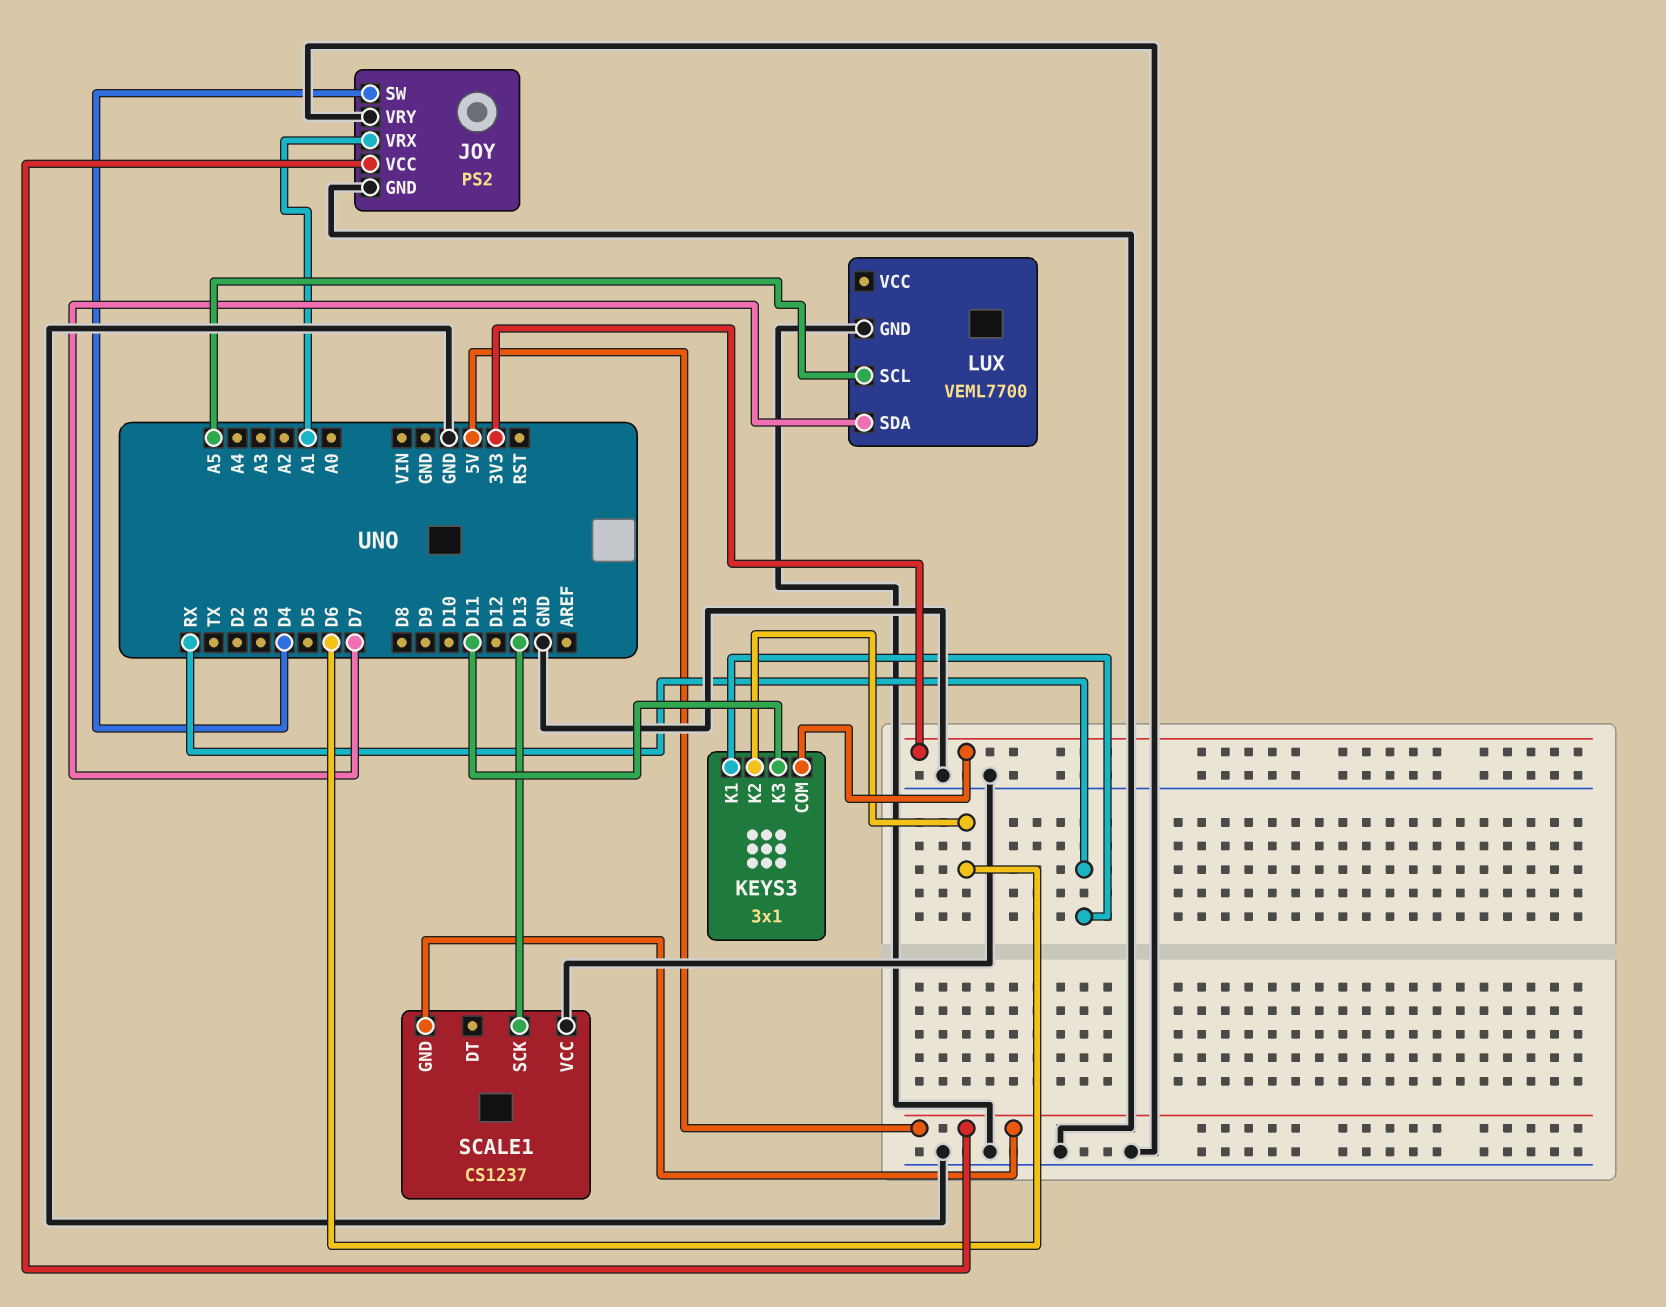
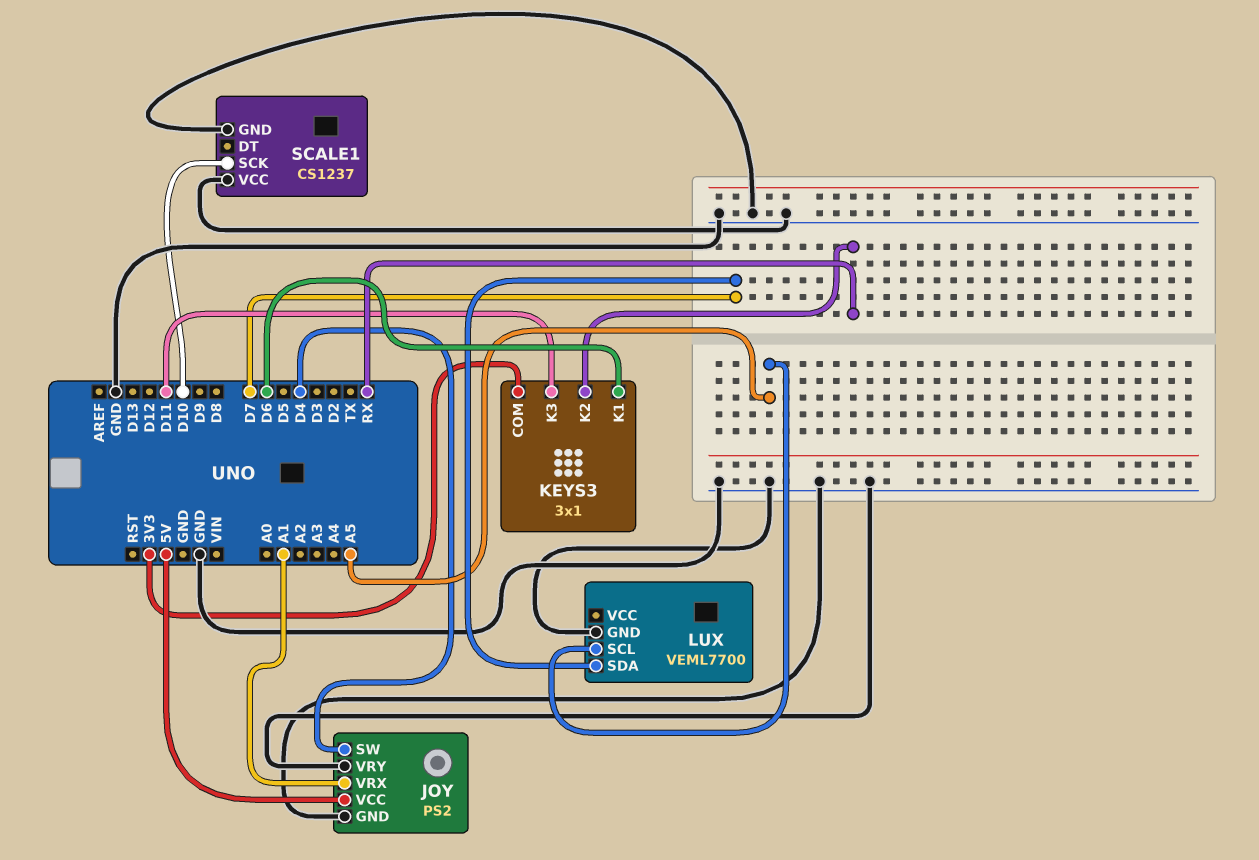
KEYS3 pin K1: RX -> D6
KEYS3 pin K2: D6 -> RX
SCALE1 pin GND: 5V -> GND
SCALE1 pin SCK: D13 -> D10

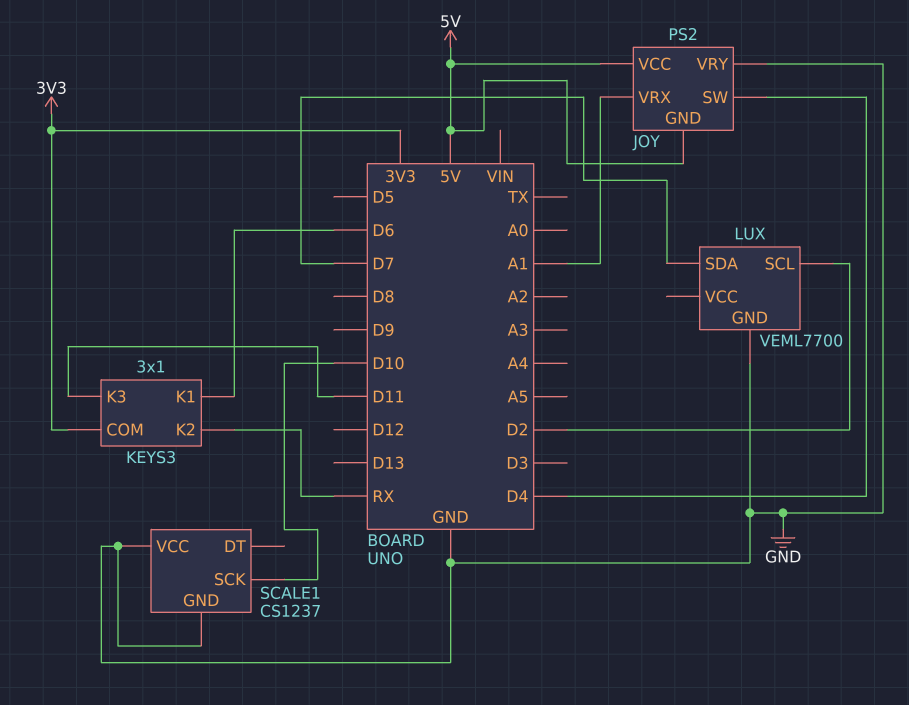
JOY pin GND: GND -> 5V
LUX pin SCL: A5 -> D2

